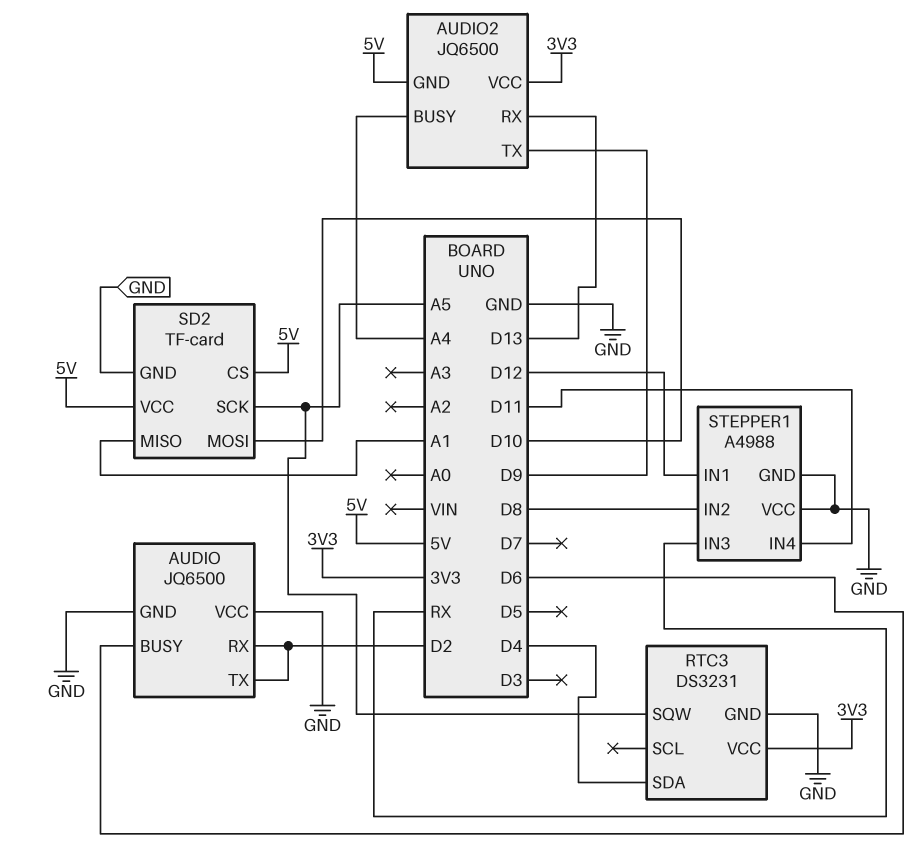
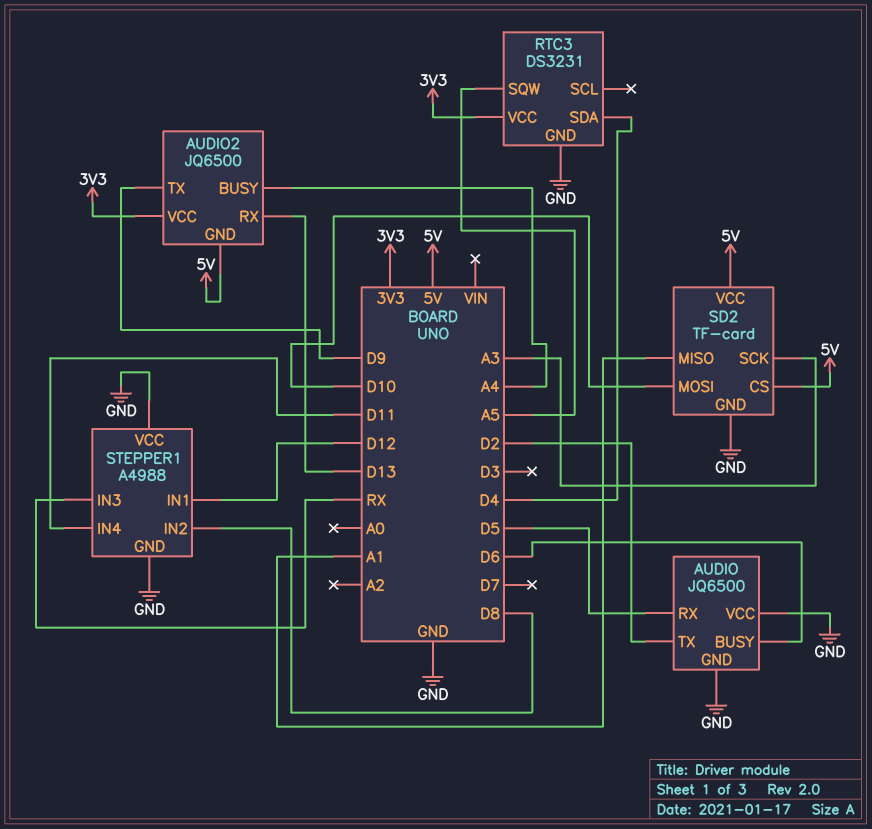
AUDIO pin RX: D2 -> D5
SD2 pin SCK: A5 -> A3

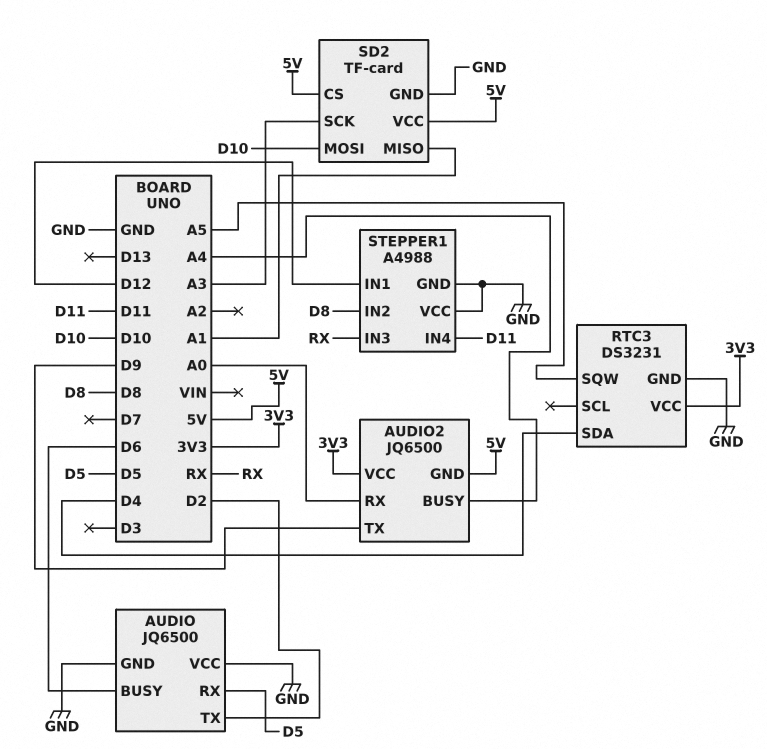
AUDIO2 pin RX: D13 -> A0

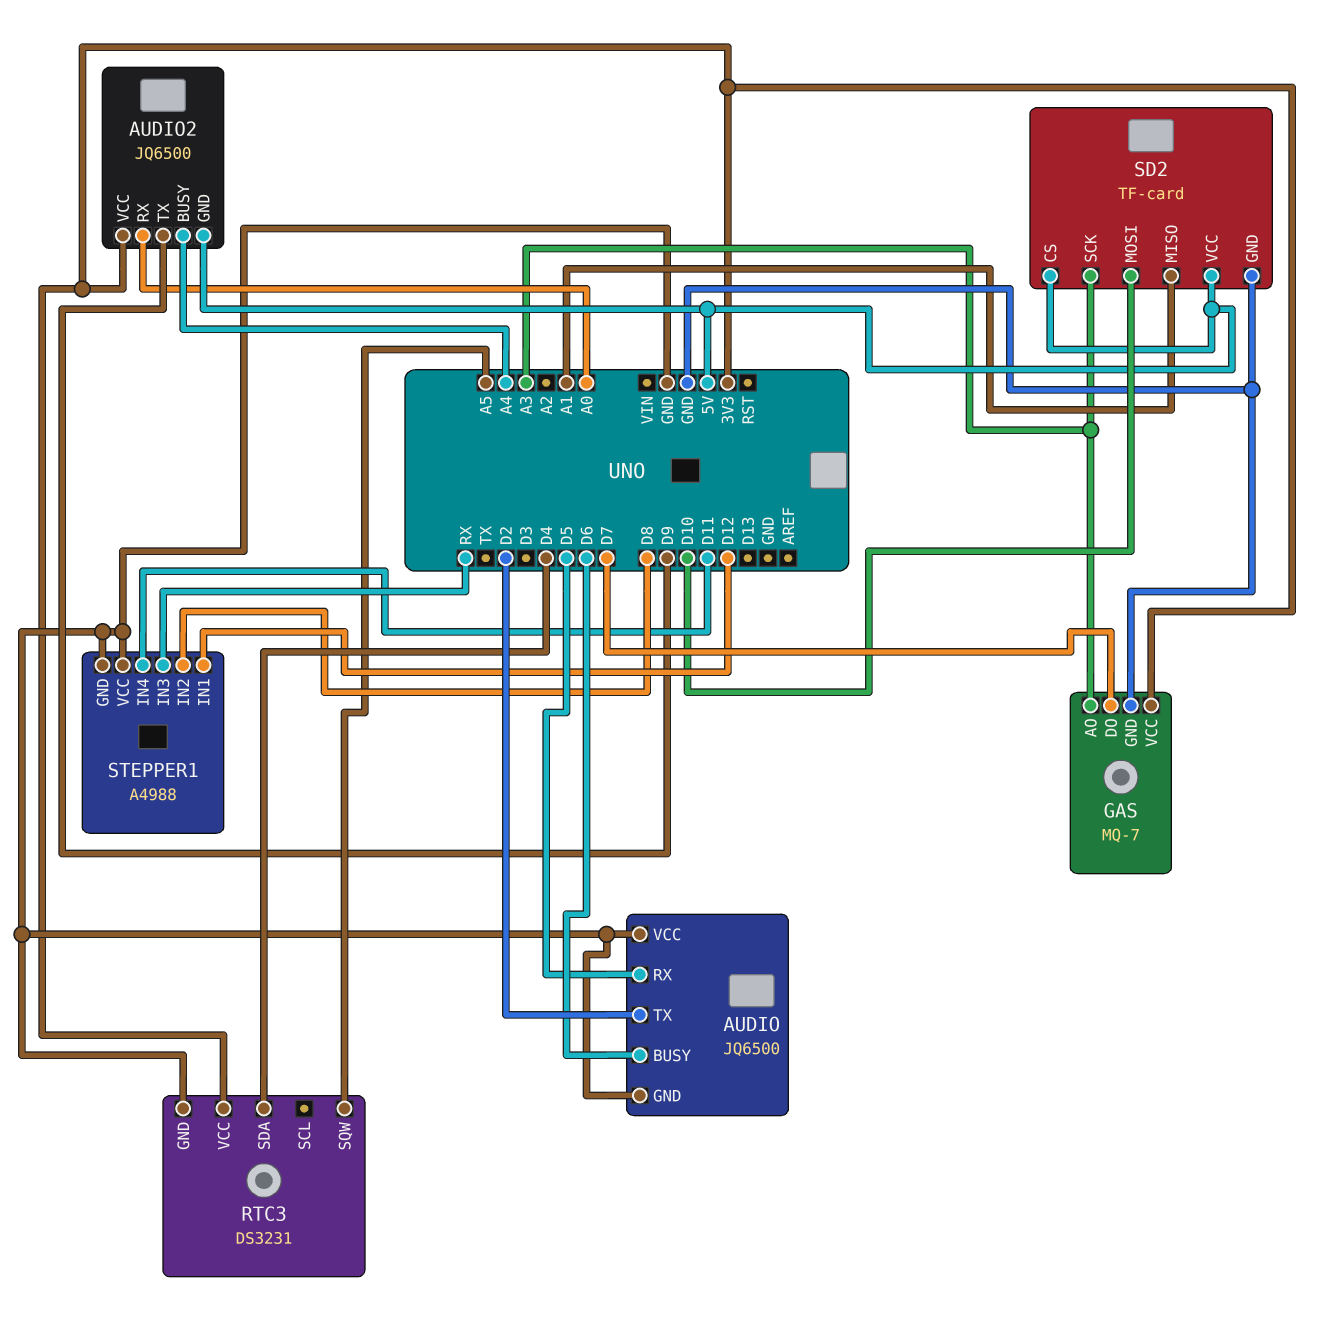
GAS: none -> MQ-7
GAS pin AO: none -> A3
GAS pin DO: none -> D7
GAS pin GND: none -> GND
GAS pin VCC: none -> 3V3

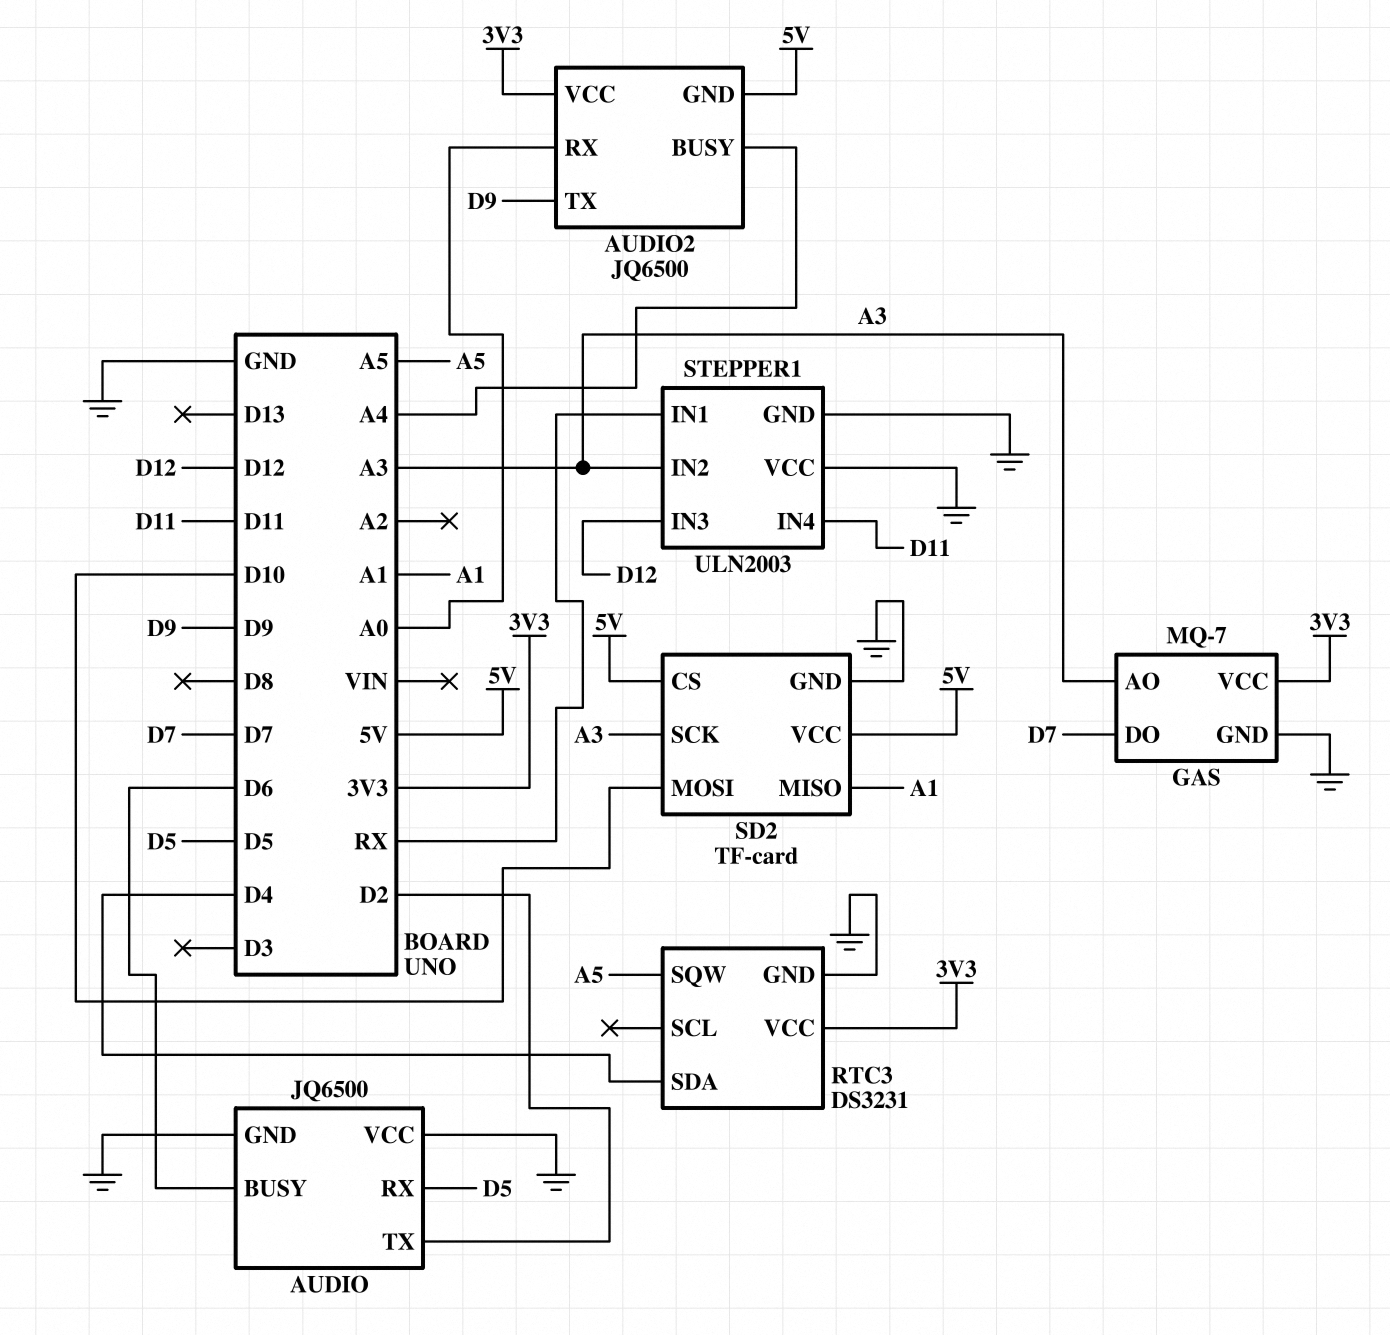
STEPPER1: A4988 -> ULN2003
STEPPER1 pin IN1: D12 -> RX
STEPPER1 pin IN2: D8 -> A3
STEPPER1 pin IN3: RX -> D12

